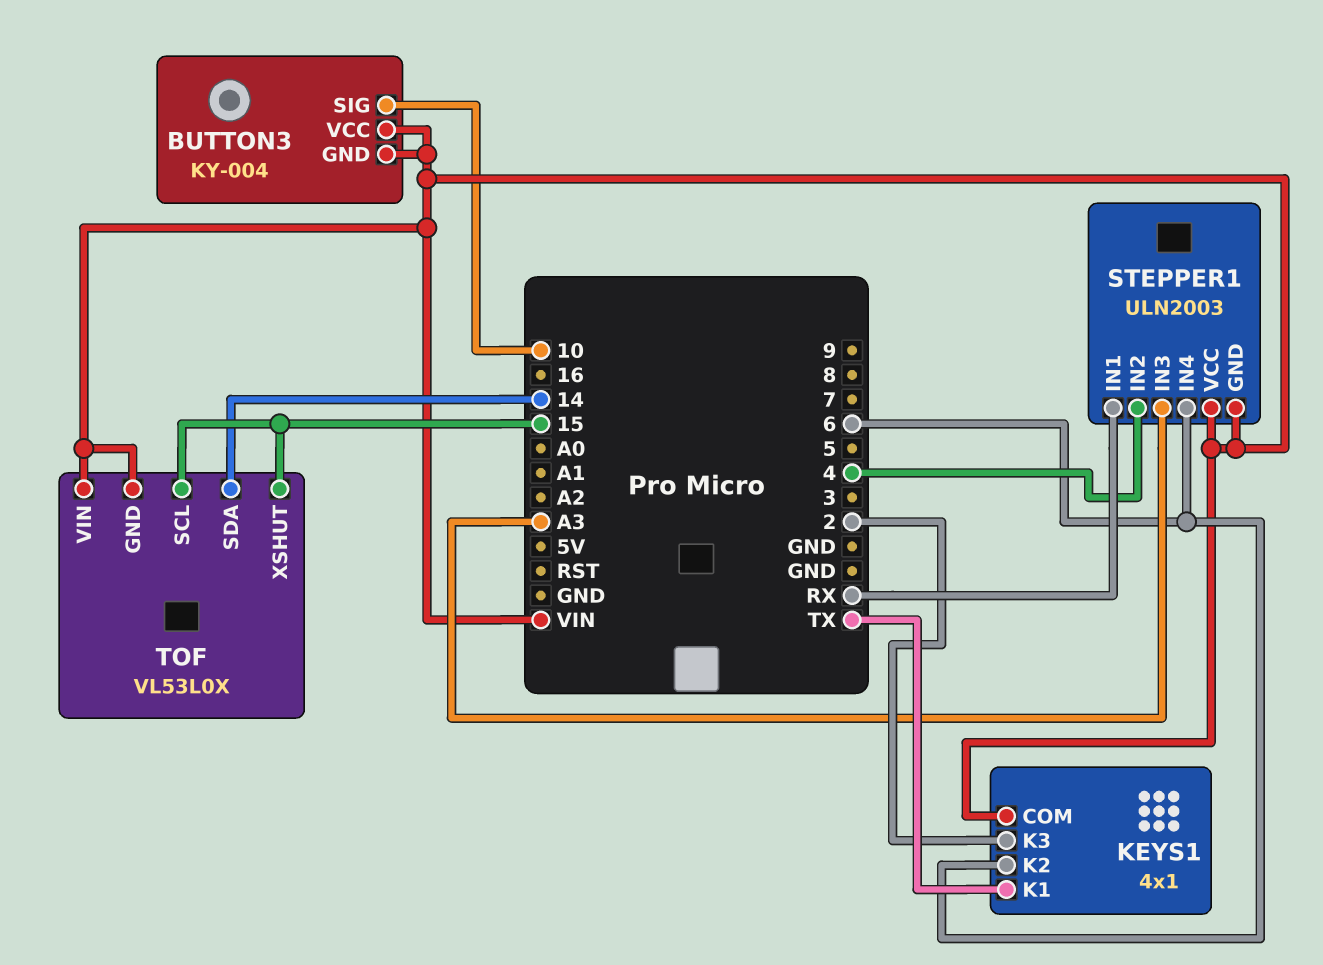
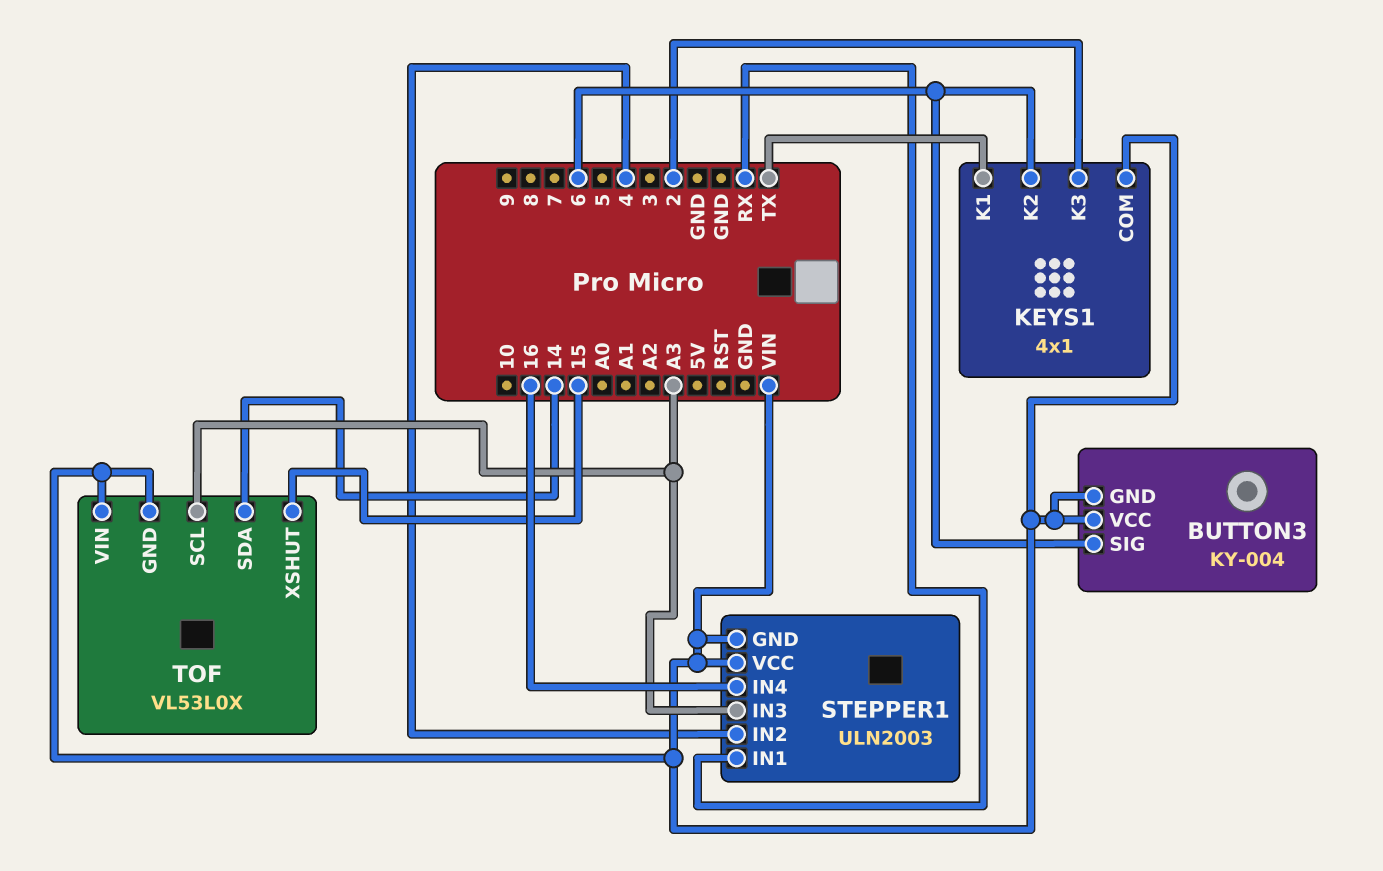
BUTTON3 pin SIG: 10 -> 6
STEPPER1 pin IN4: 6 -> 16
TOF pin SCL: 15 -> A3

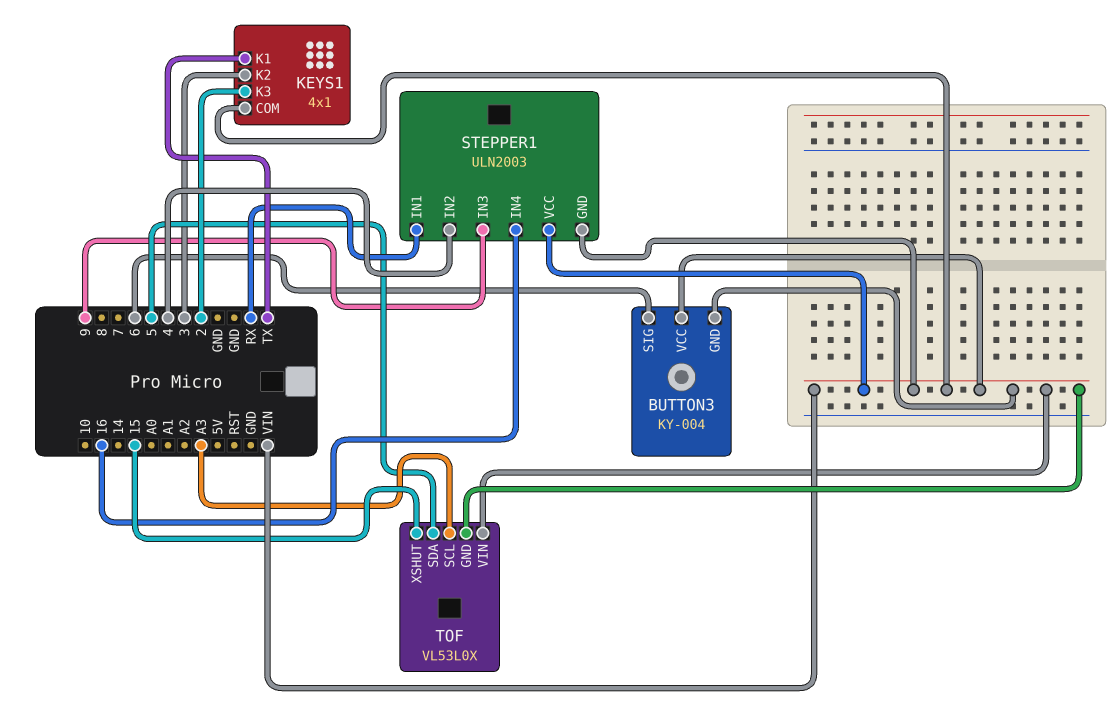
KEYS1 pin K2: 6 -> 3
STEPPER1 pin IN3: A3 -> 9
TOF pin SDA: 14 -> 5

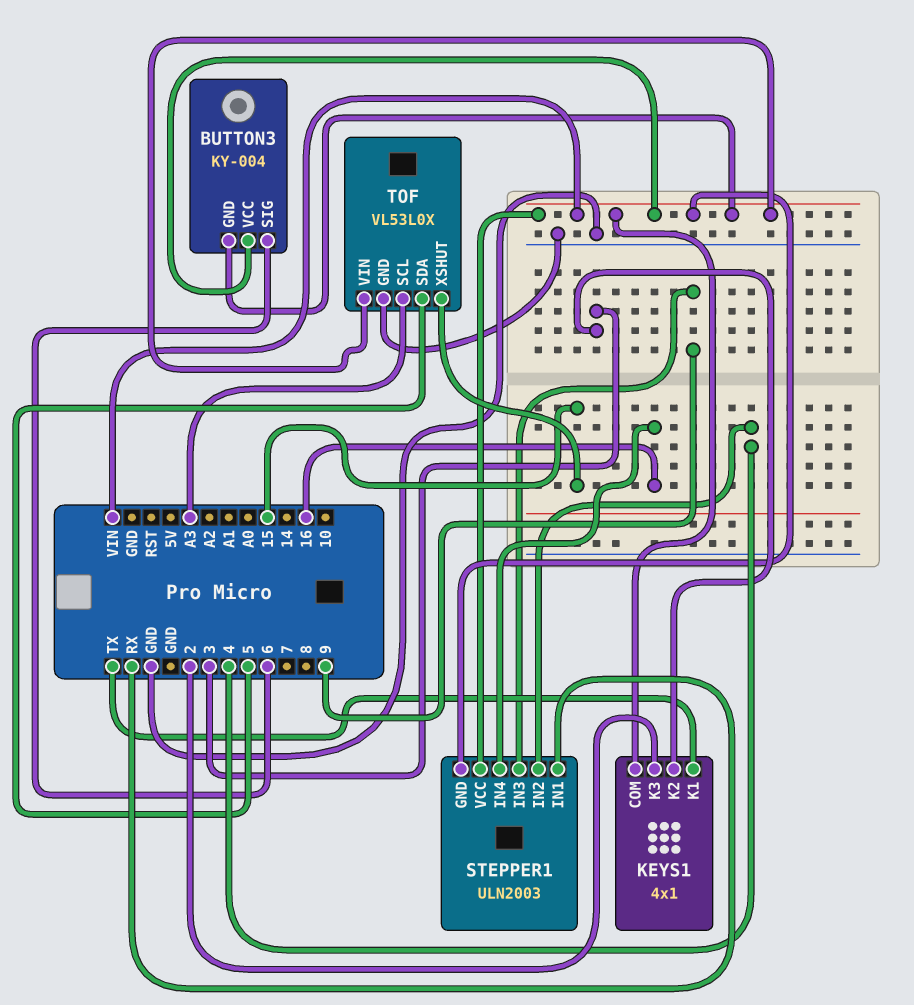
TOF pin GND: VIN -> GND

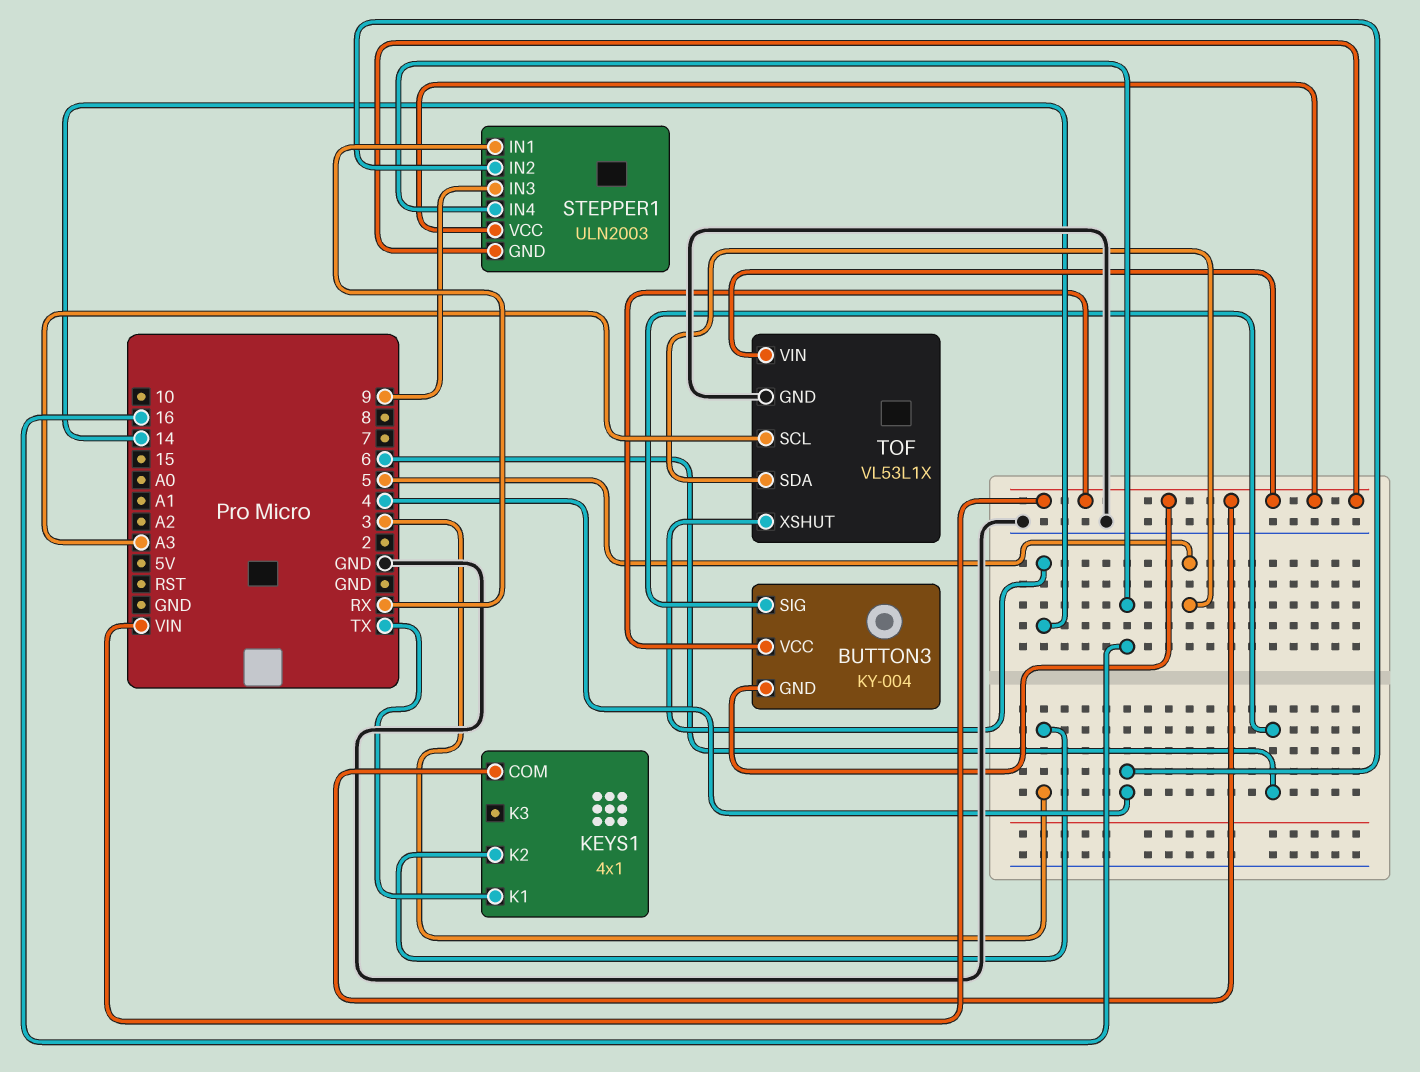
KEYS1 pin K3: 2 -> none
TOF: VL53L0X -> VL53L1X
TOF pin XSHUT: 15 -> 14

